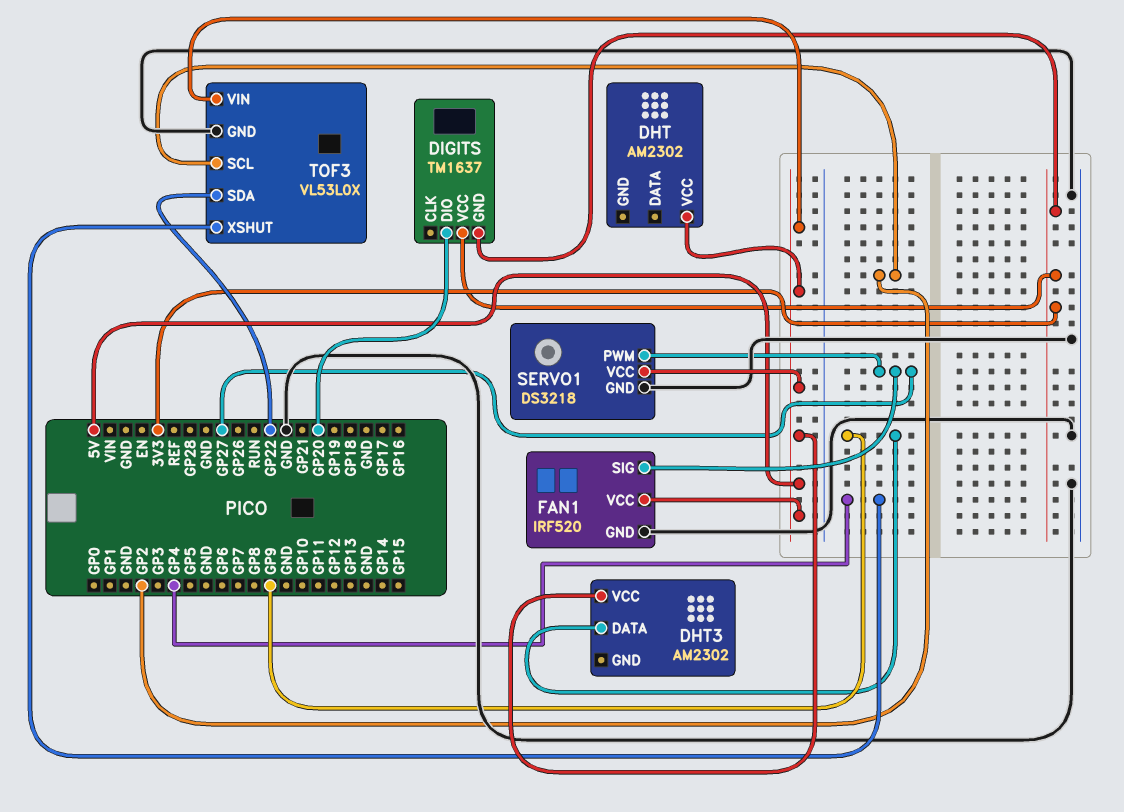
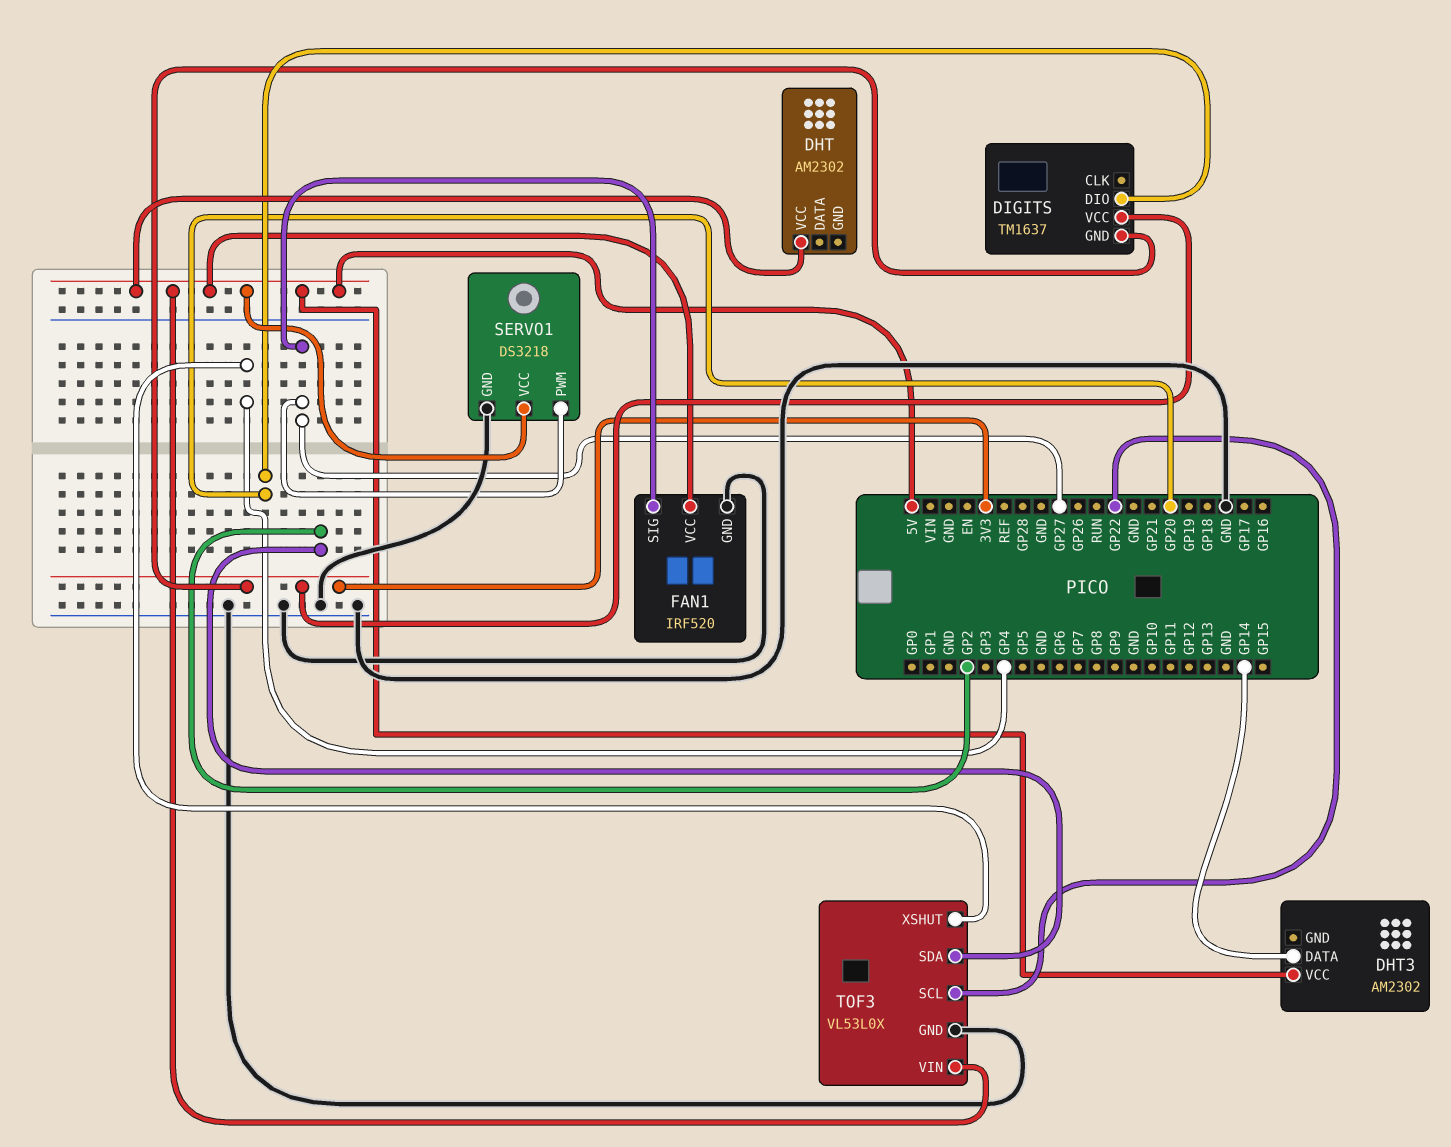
DHT3 pin DATA: GP9 -> GP14
TOF3 pin SCL: GP2 -> GP22
TOF3 pin SDA: GP22 -> GP2

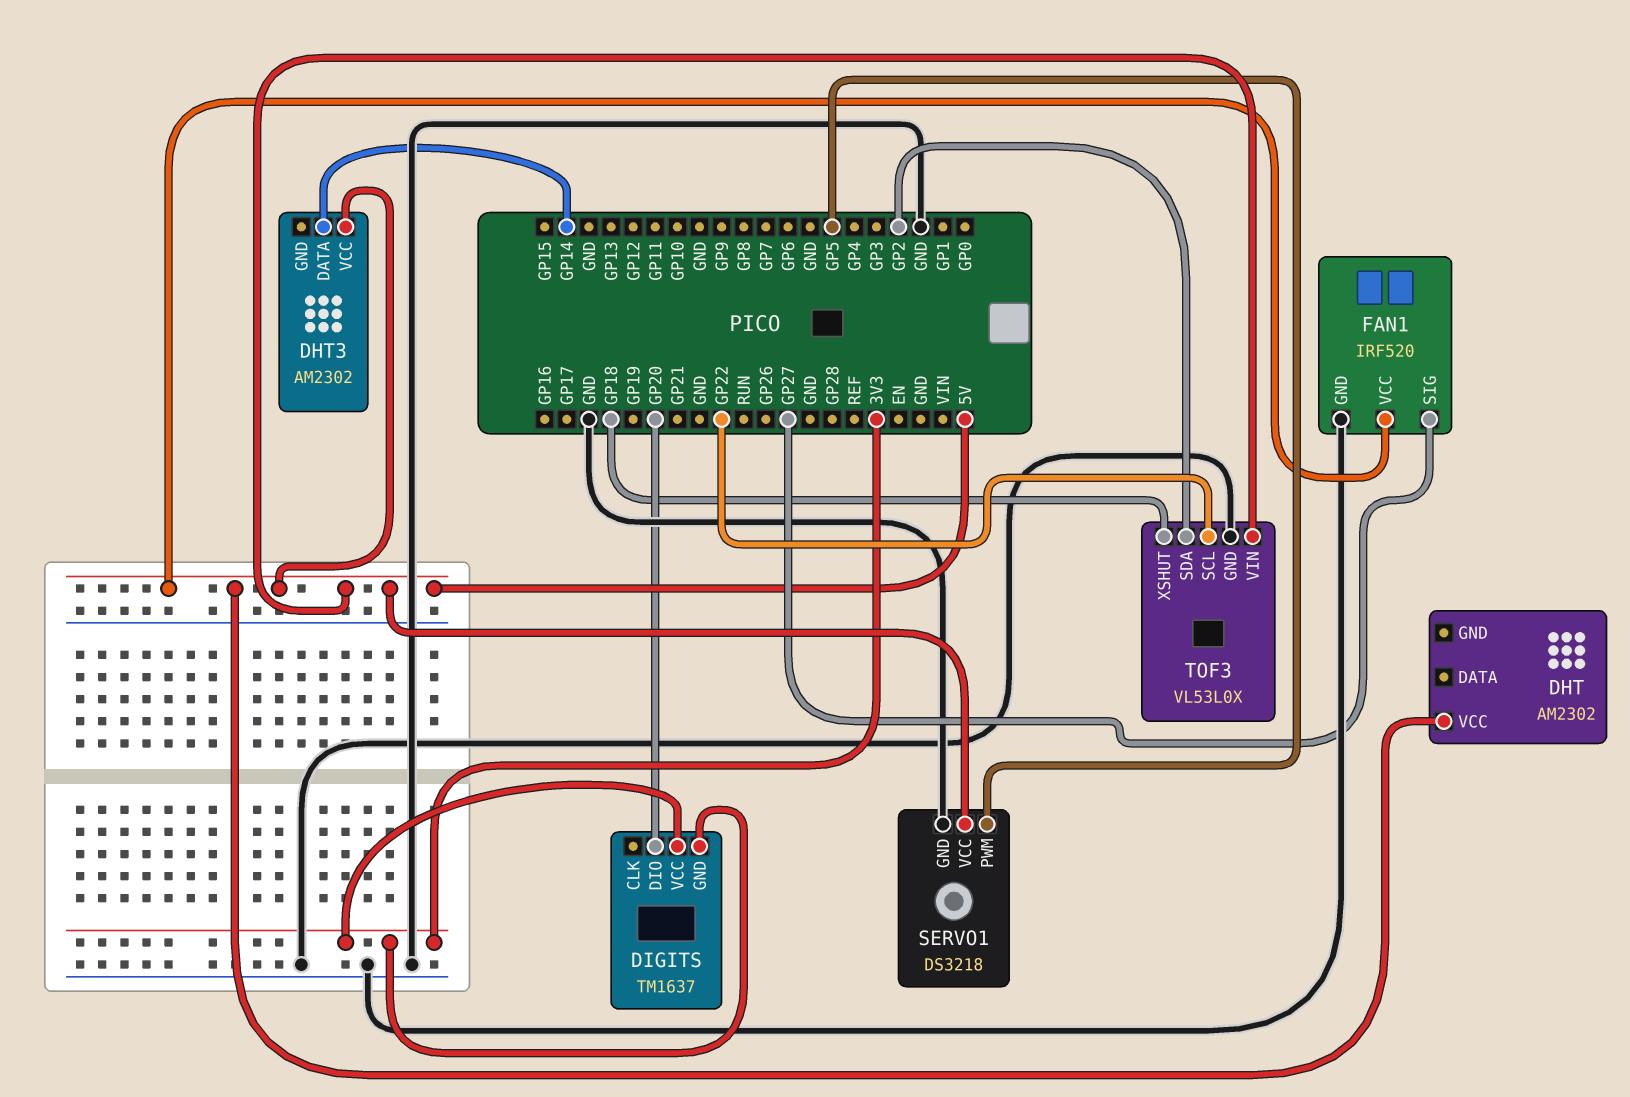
SERVO1 pin PWM: GP27 -> GP5
TOF3 pin XSHUT: GP4 -> GP18

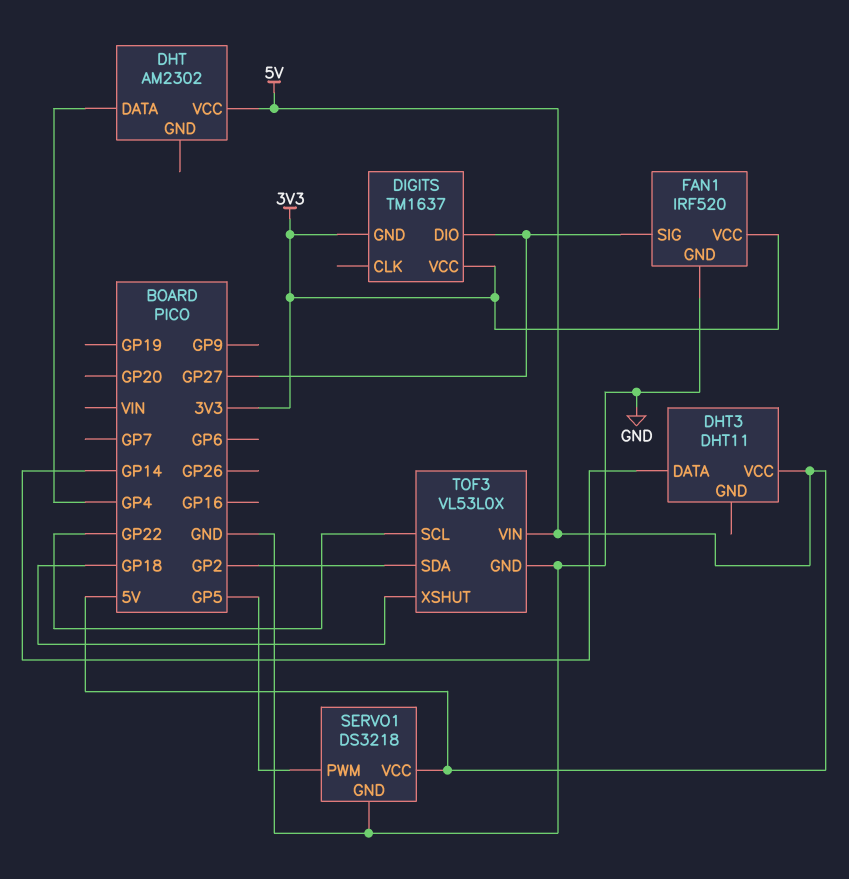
DHT pin DATA: none -> GP4
DHT3: AM2302 -> DHT11
DIGITS pin DIO: GP20 -> GP27
FAN1 pin VCC: 5V -> 3V3

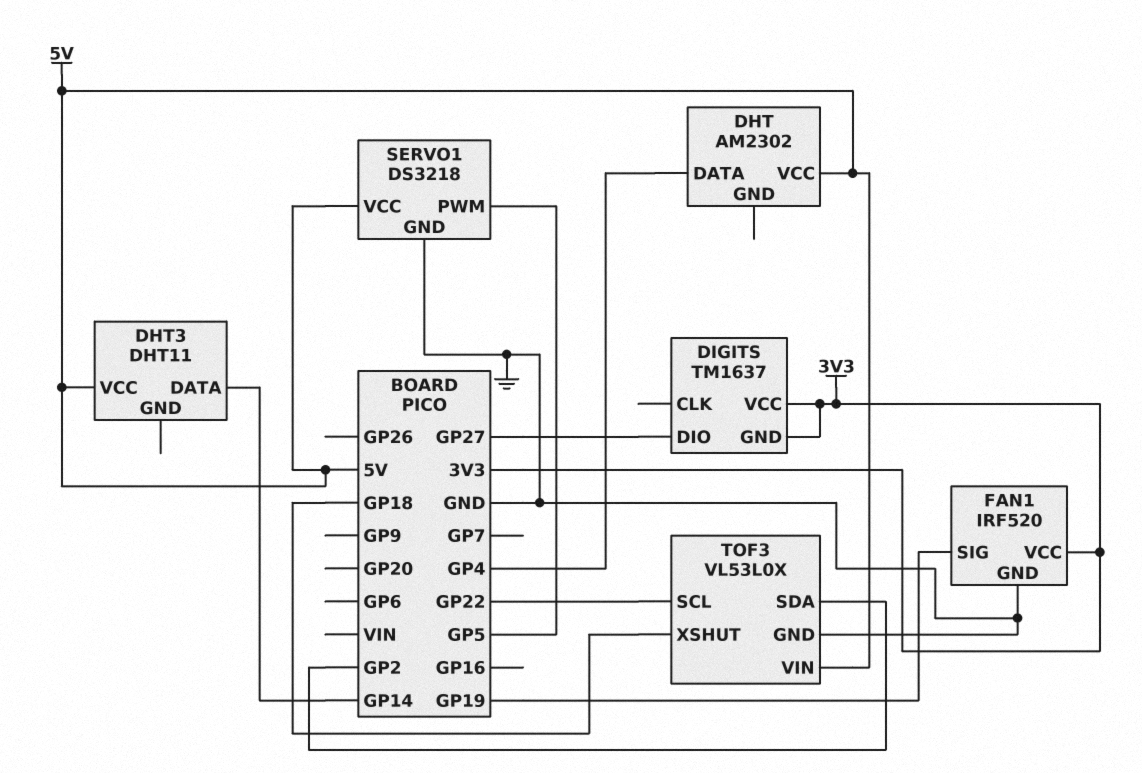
FAN1 pin SIG: GP27 -> GP19

